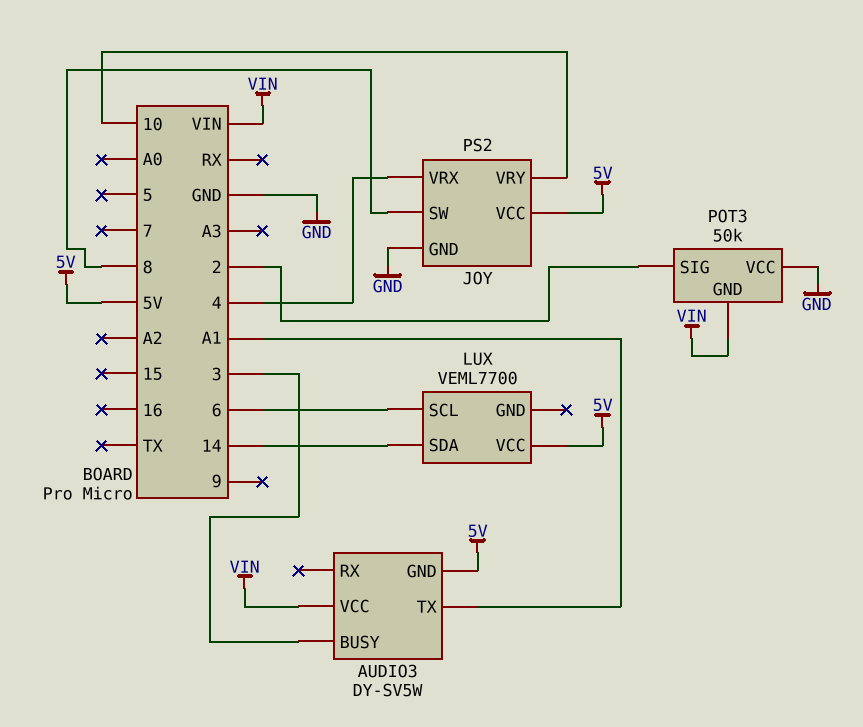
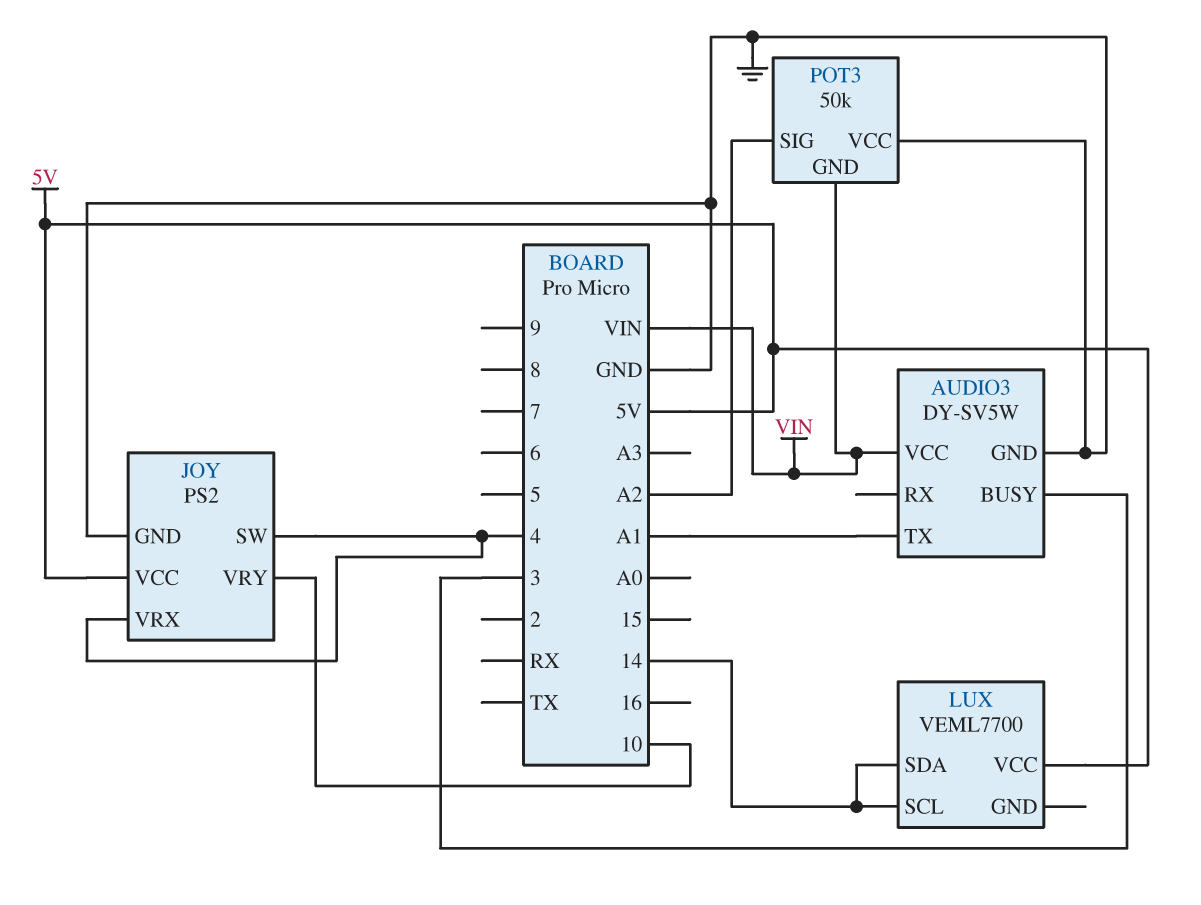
AUDIO3 pin GND: 5V -> GND
JOY pin SW: 8 -> 4
LUX pin SCL: 6 -> 14
POT3 pin SIG: 2 -> A2

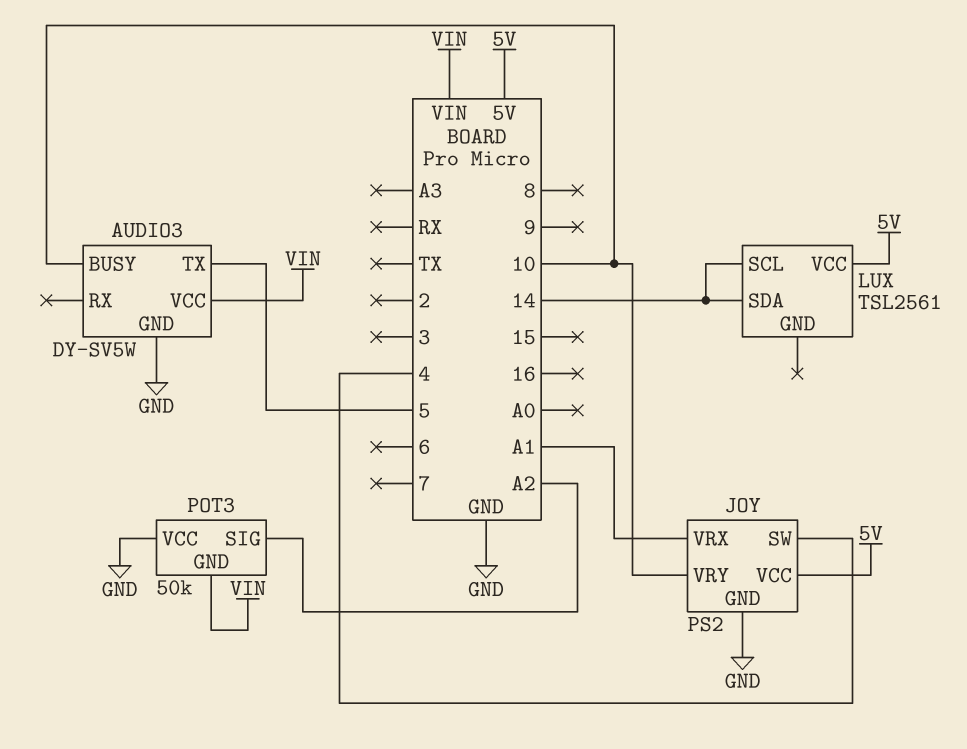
AUDIO3 pin BUSY: 3 -> 10
AUDIO3 pin TX: A1 -> 5
JOY pin VRX: 4 -> A1
LUX: VEML7700 -> TSL2561

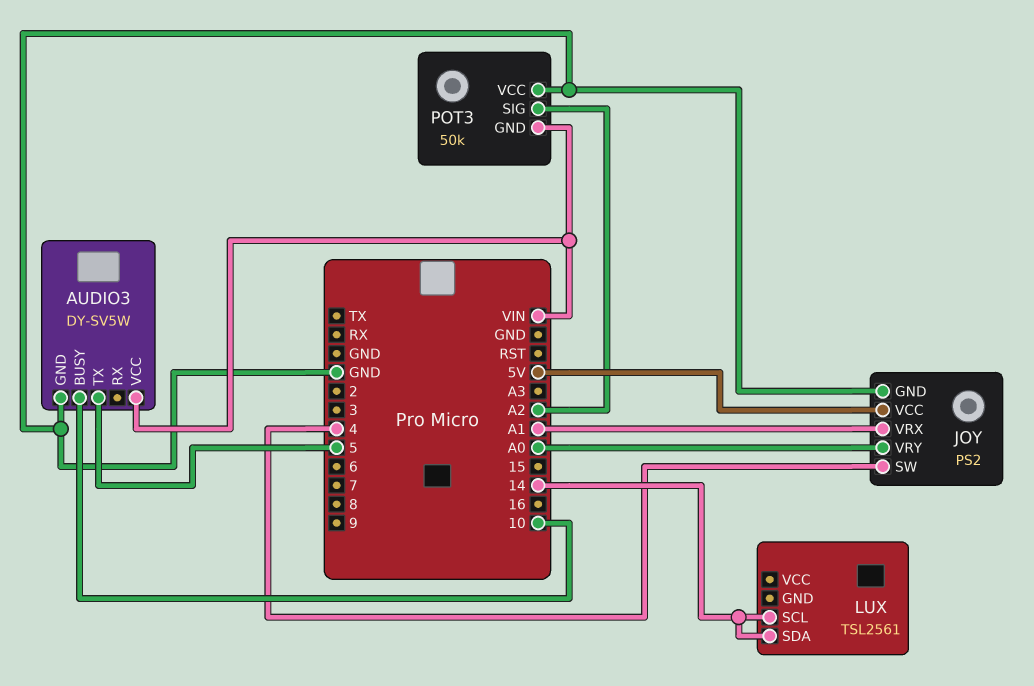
JOY pin VRY: 10 -> A0
LUX pin VCC: 5V -> none

